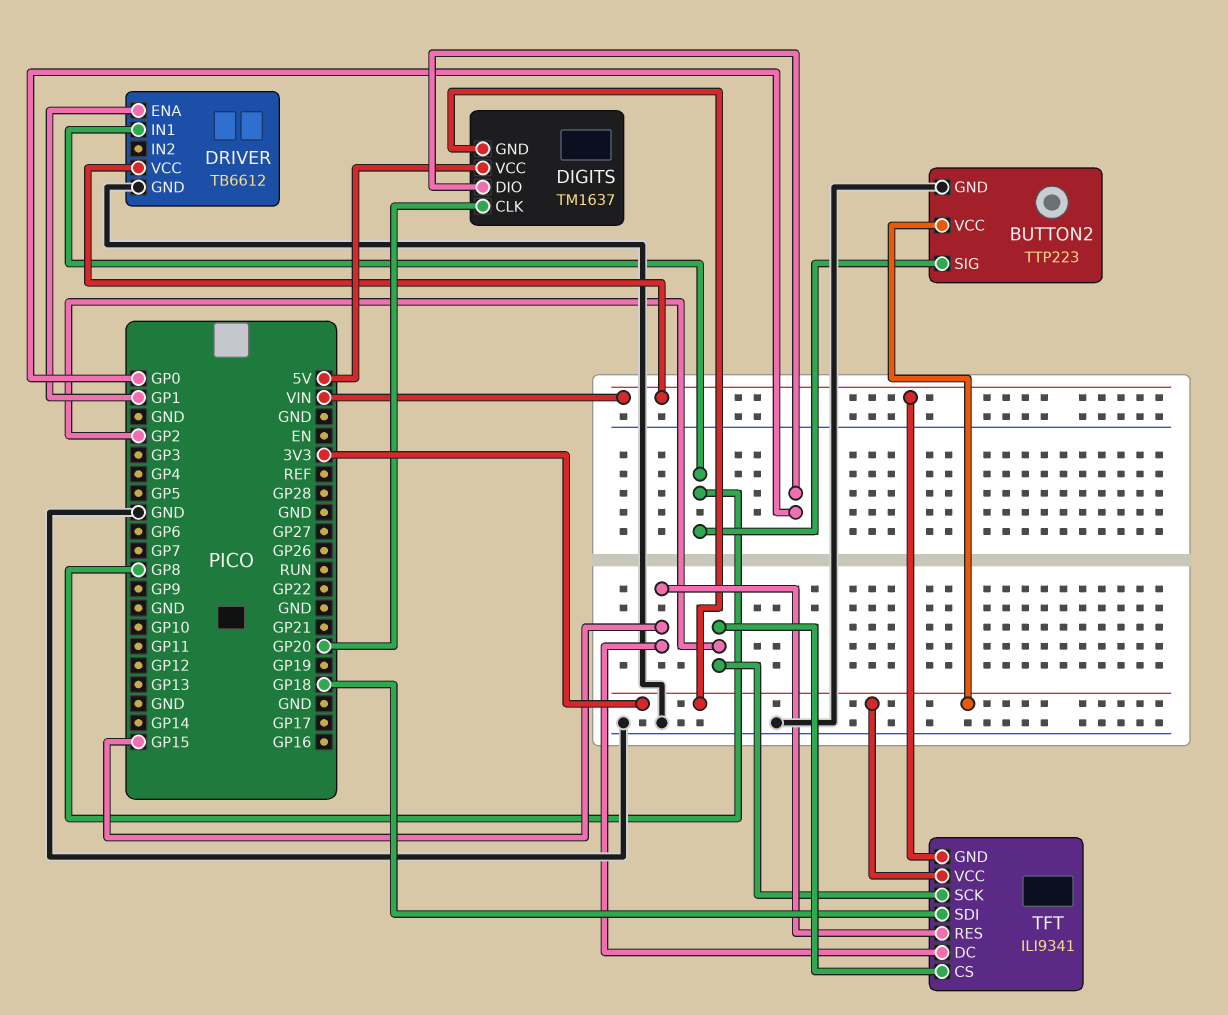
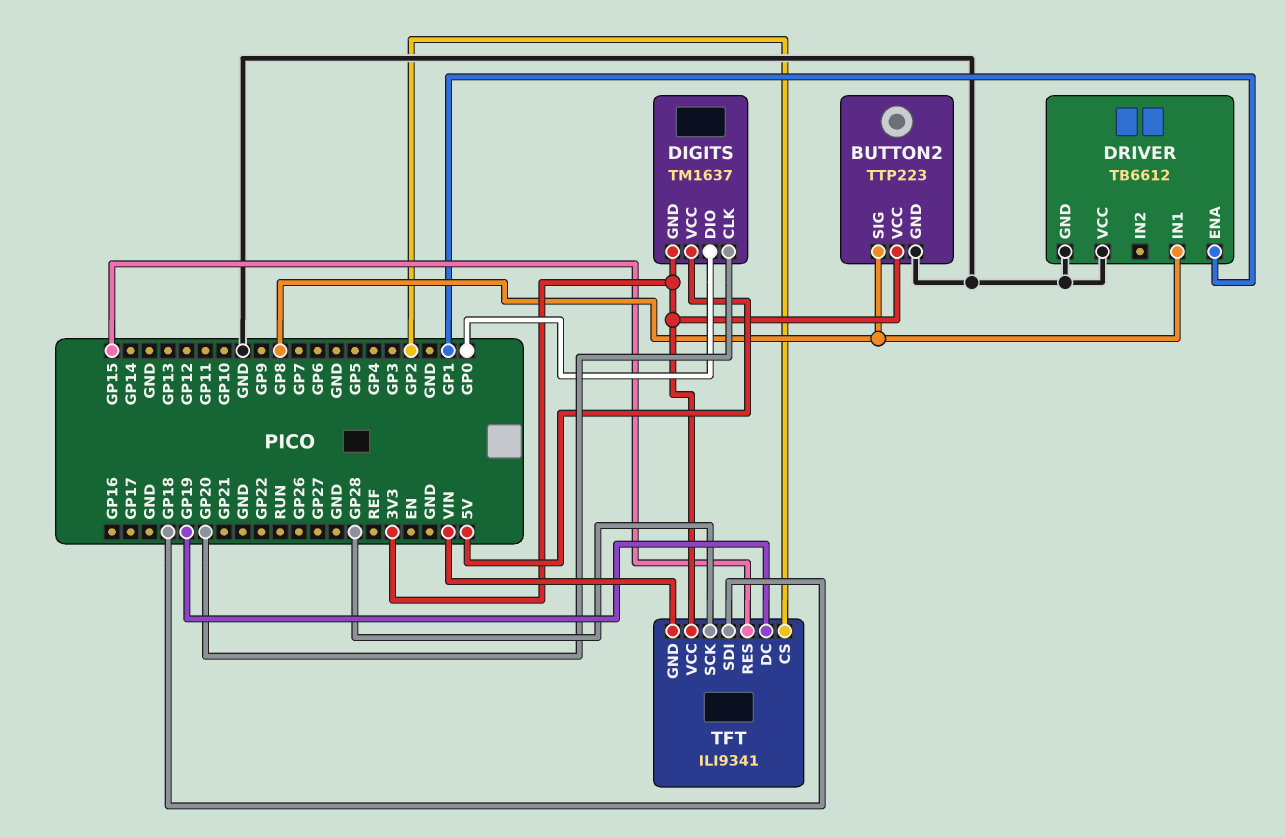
DRIVER pin VCC: VIN -> GND
TFT pin DC: GP15 -> GP19
TFT pin SCK: GP2 -> GP28

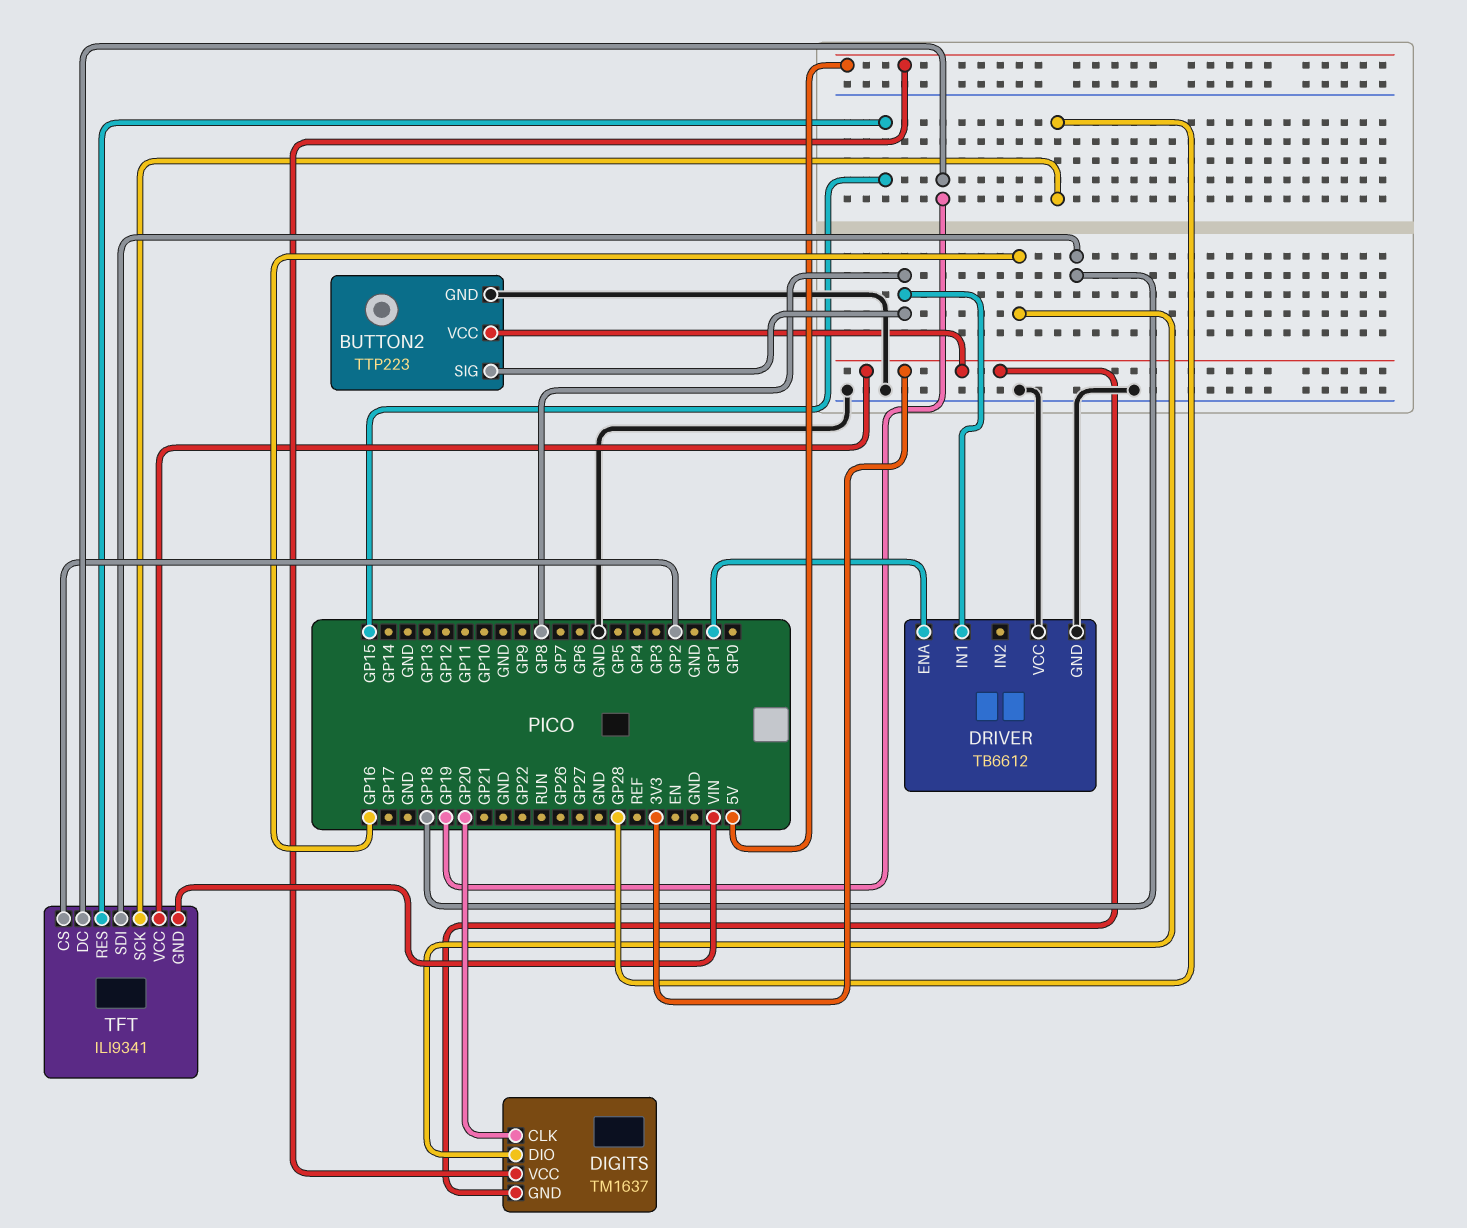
DIGITS pin DIO: GP0 -> GP16

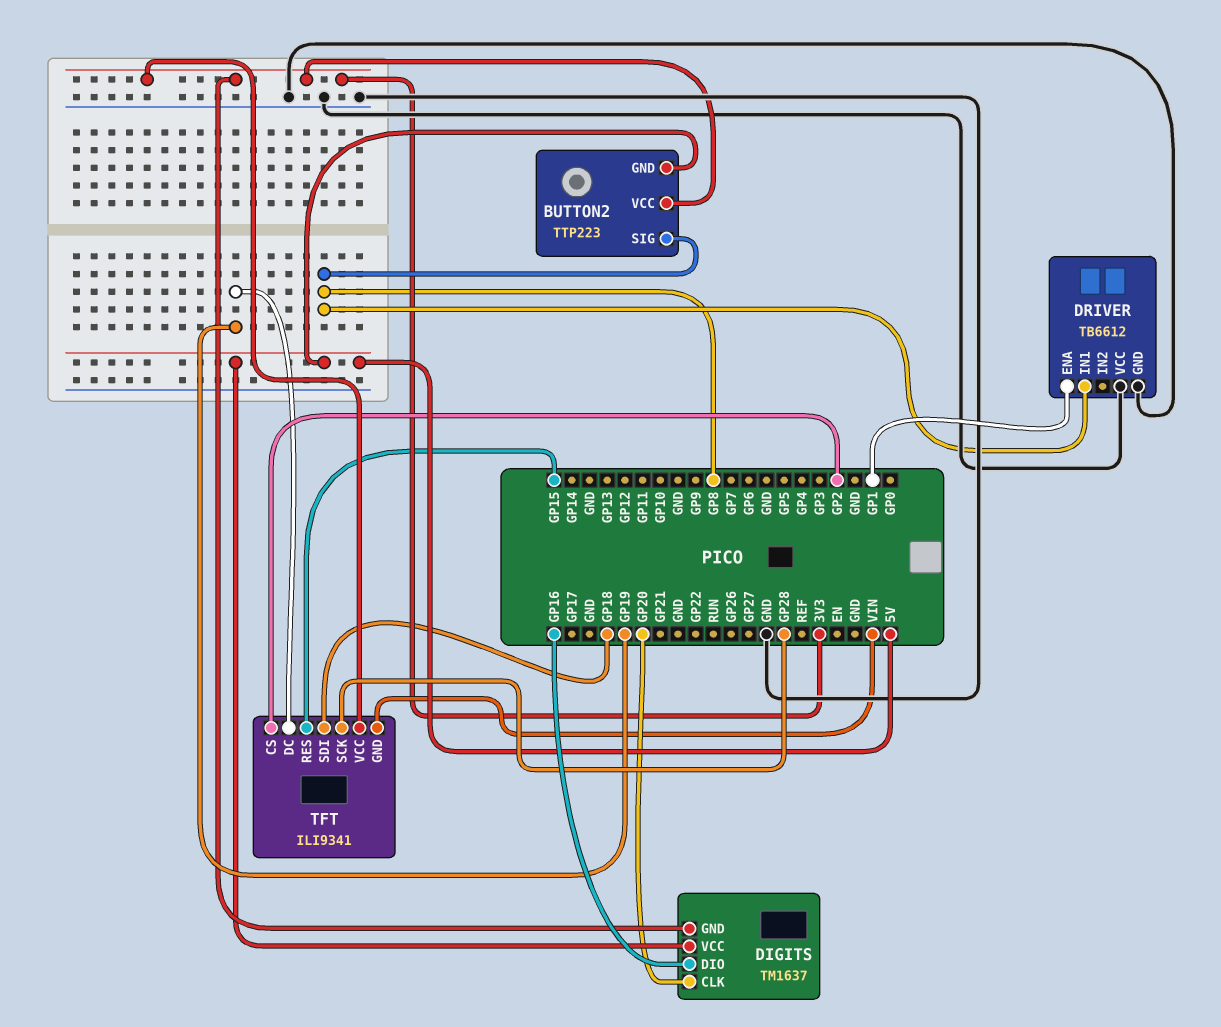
BUTTON2 pin GND: GND -> 5V

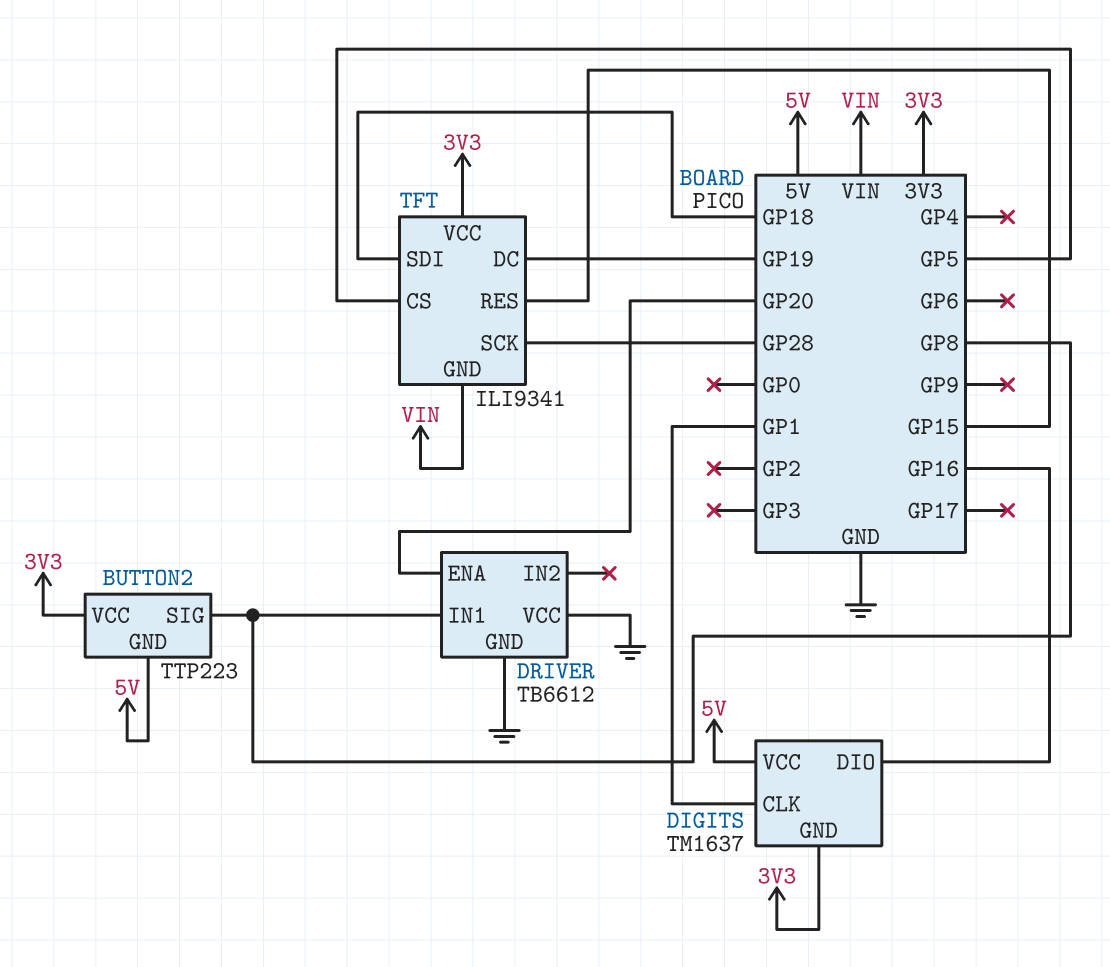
DIGITS pin CLK: GP20 -> GP1
DRIVER pin ENA: GP1 -> GP20
TFT pin CS: GP2 -> GP5

